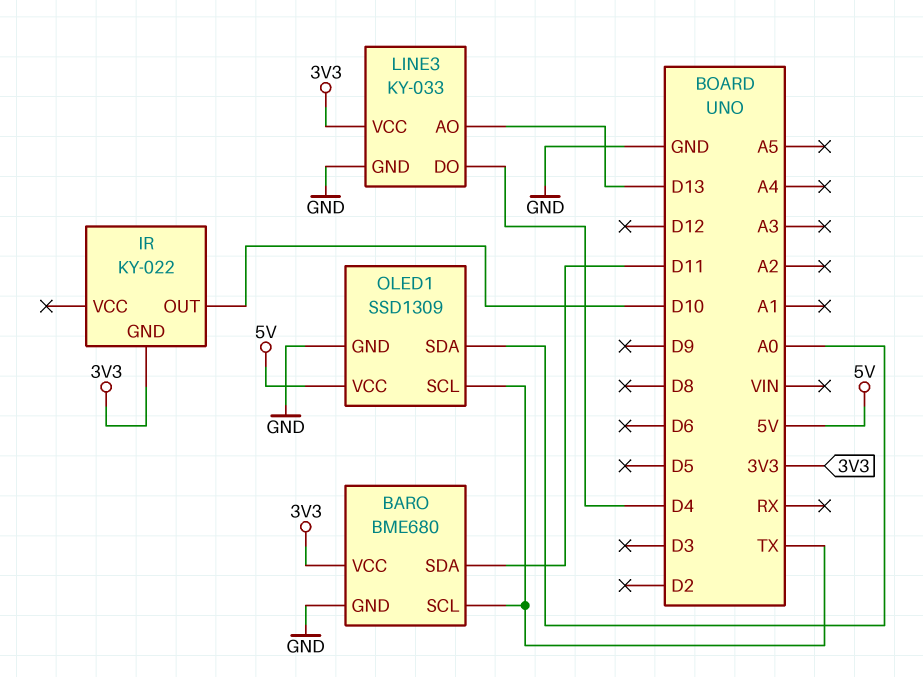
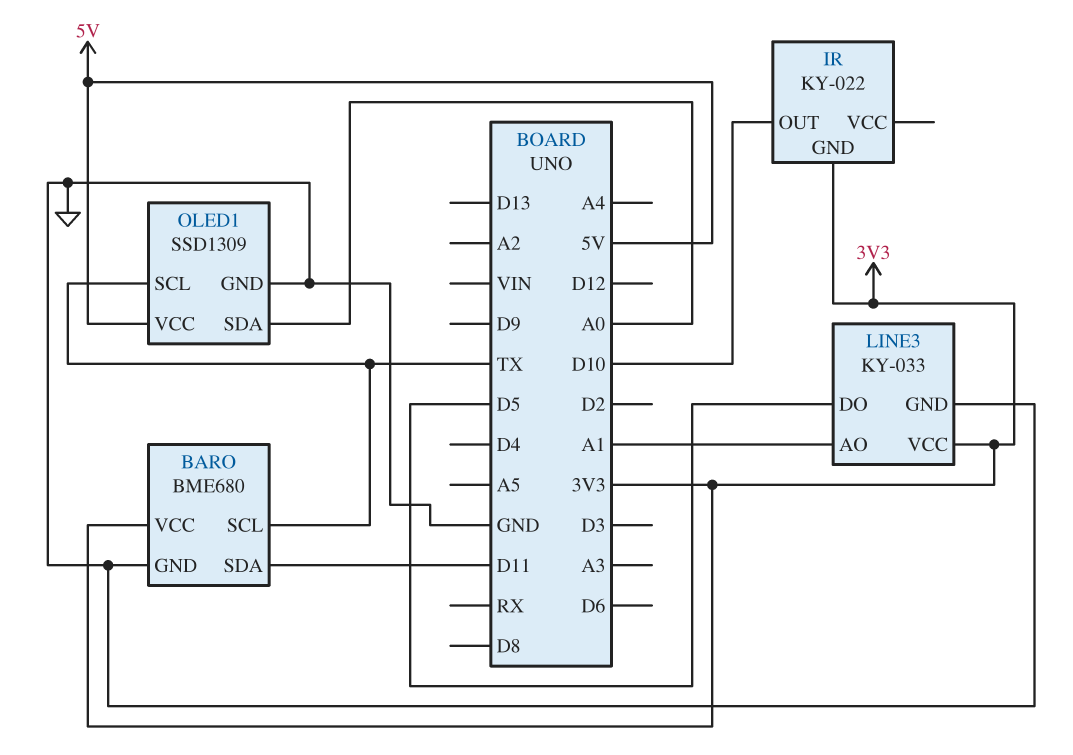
LINE3 pin AO: D13 -> A1
LINE3 pin DO: D4 -> D5

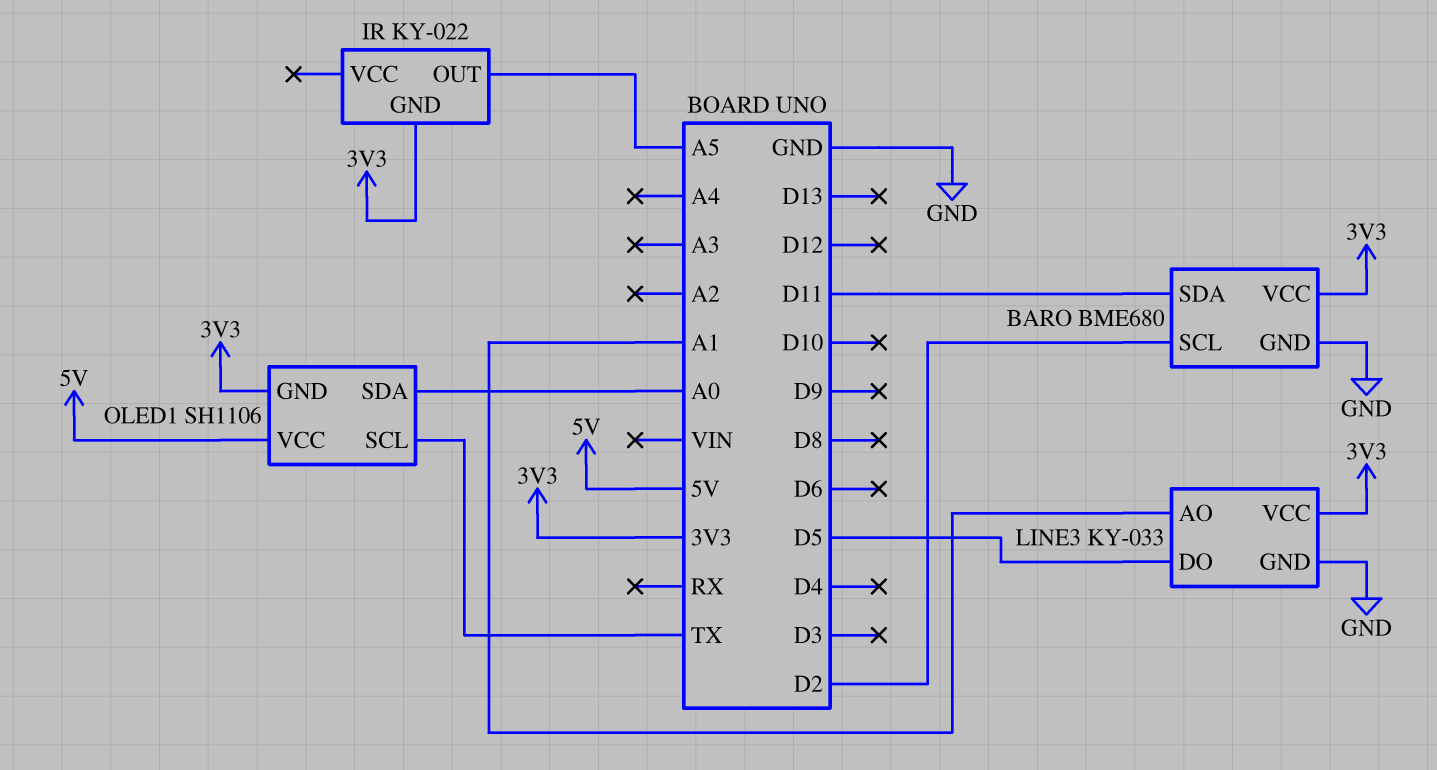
BARO pin SCL: TX -> D2
IR pin OUT: D10 -> A5
OLED1: SSD1309 -> SH1106
OLED1 pin GND: GND -> 3V3

